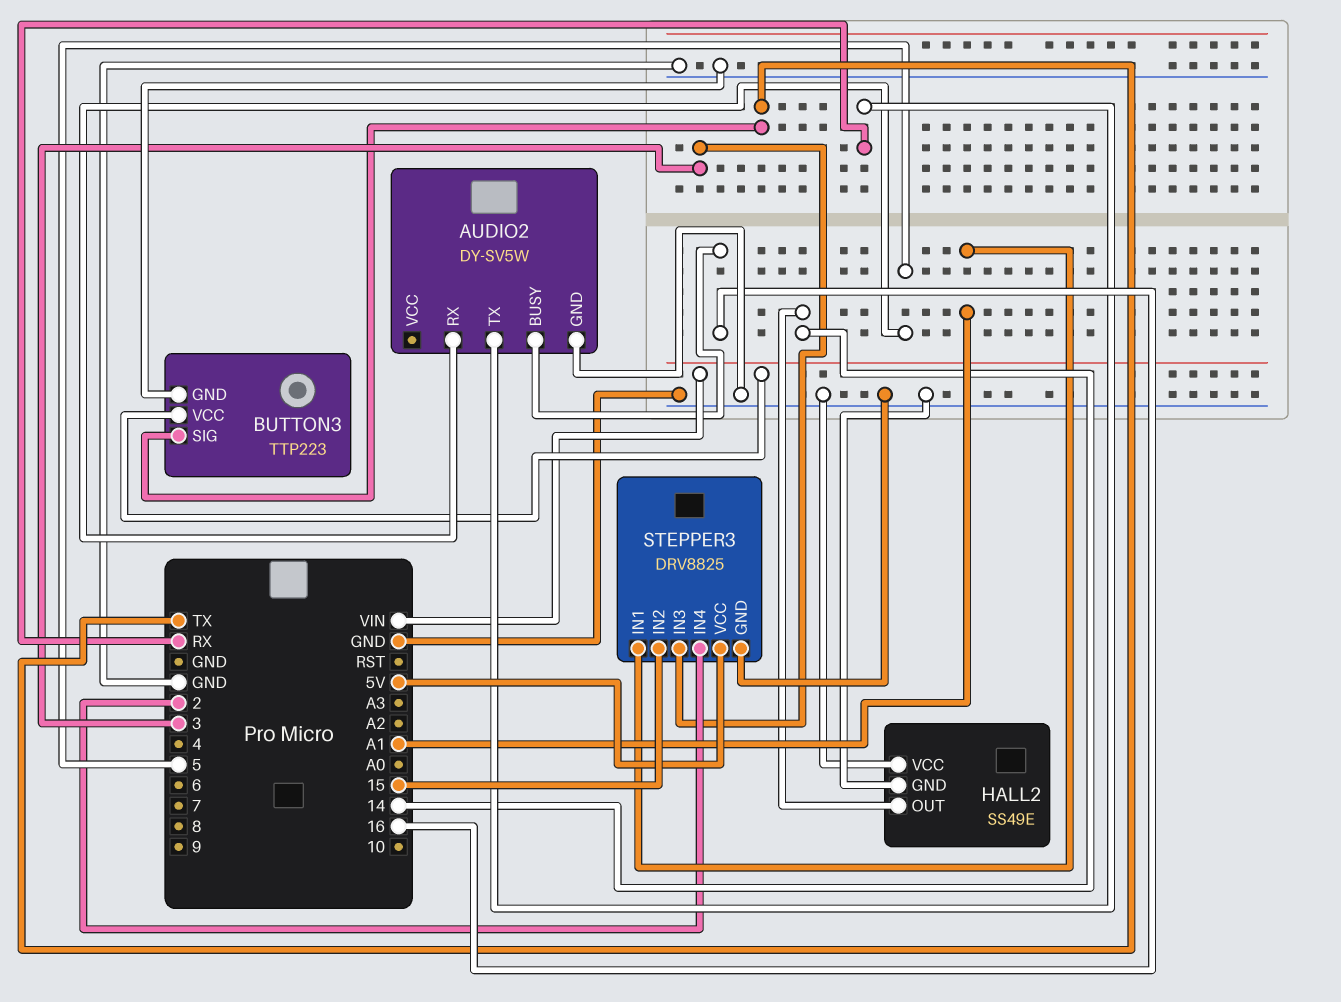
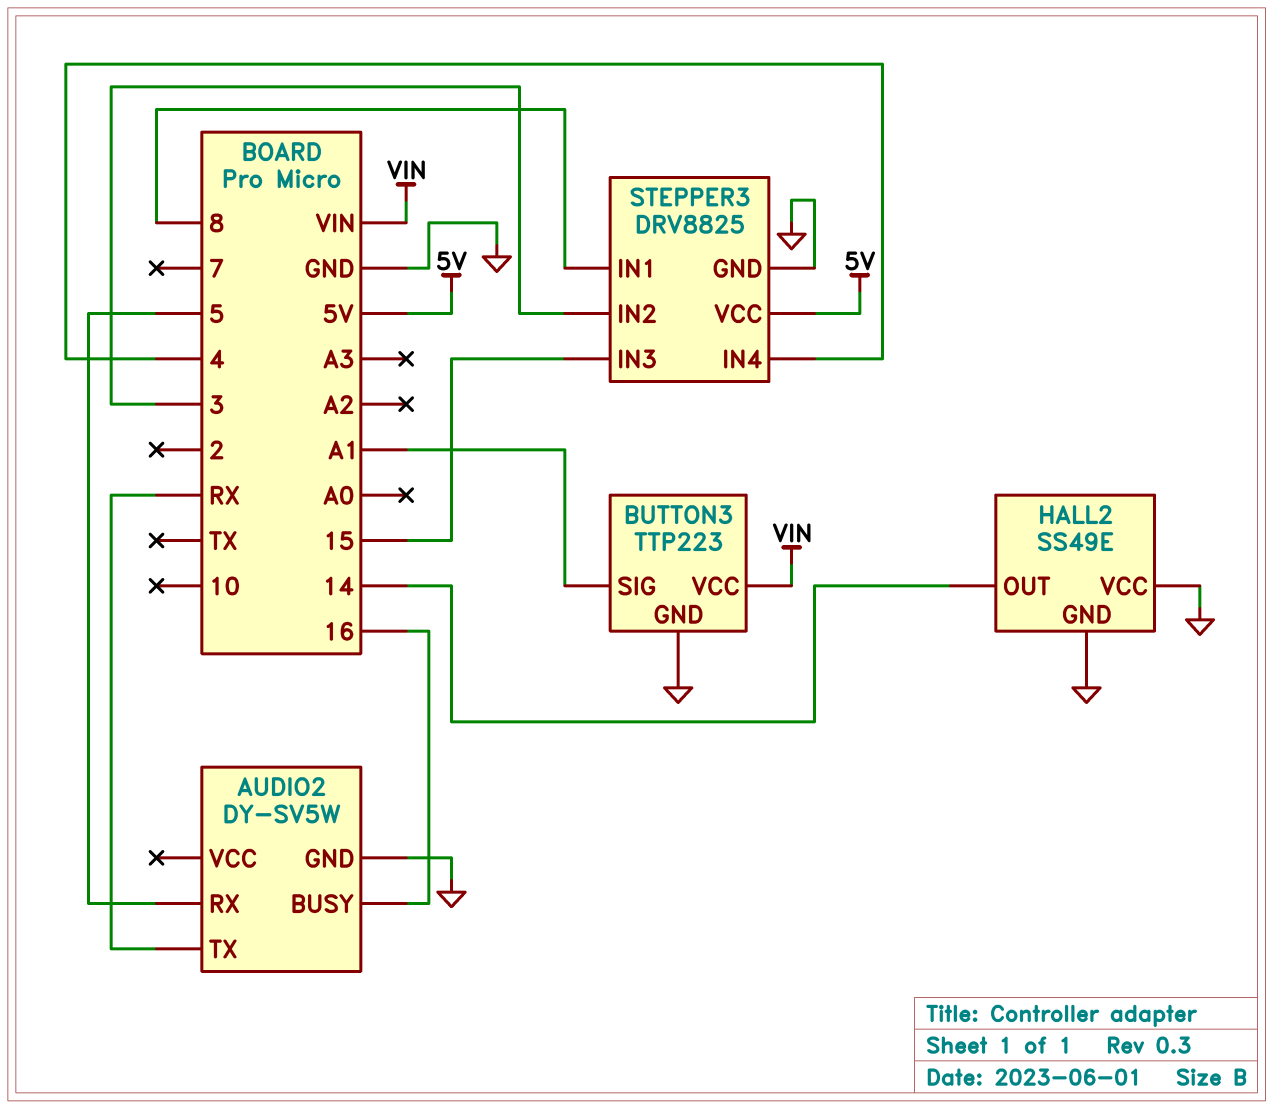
BUTTON3 pin SIG: TX -> A1
STEPPER3 pin IN1: A1 -> 8
STEPPER3 pin IN2: 15 -> 3
STEPPER3 pin IN3: 3 -> 15
STEPPER3 pin IN4: 2 -> 4

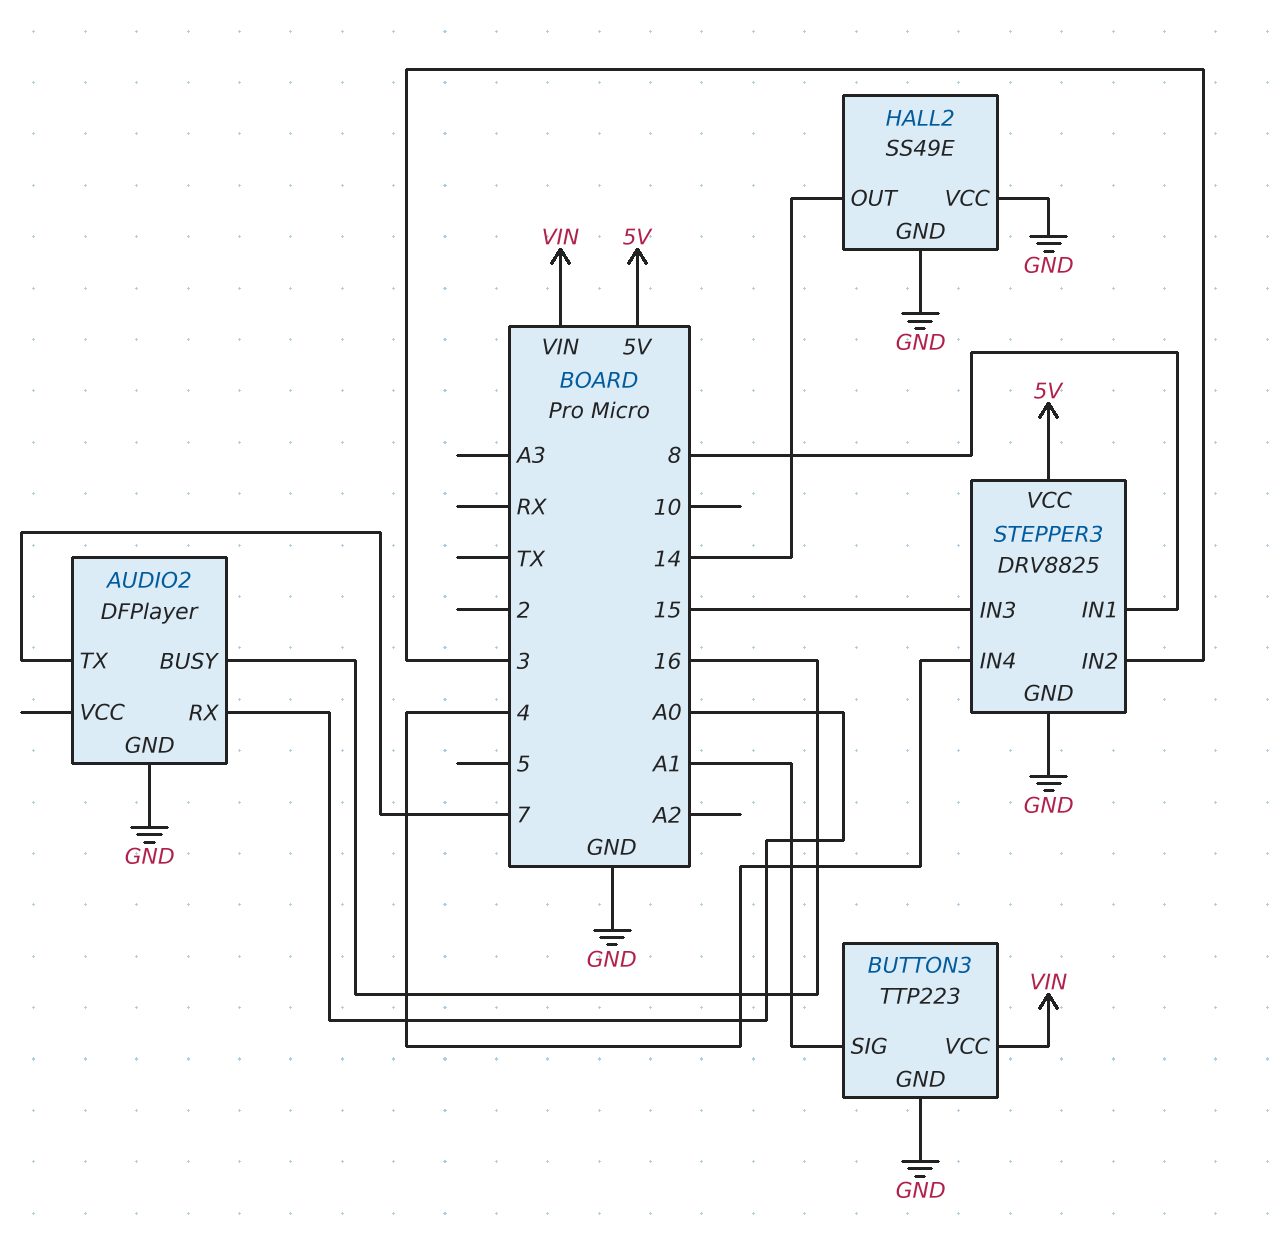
AUDIO2: DY-SV5W -> DFPlayer
AUDIO2 pin RX: 5 -> A0
AUDIO2 pin TX: RX -> 7

